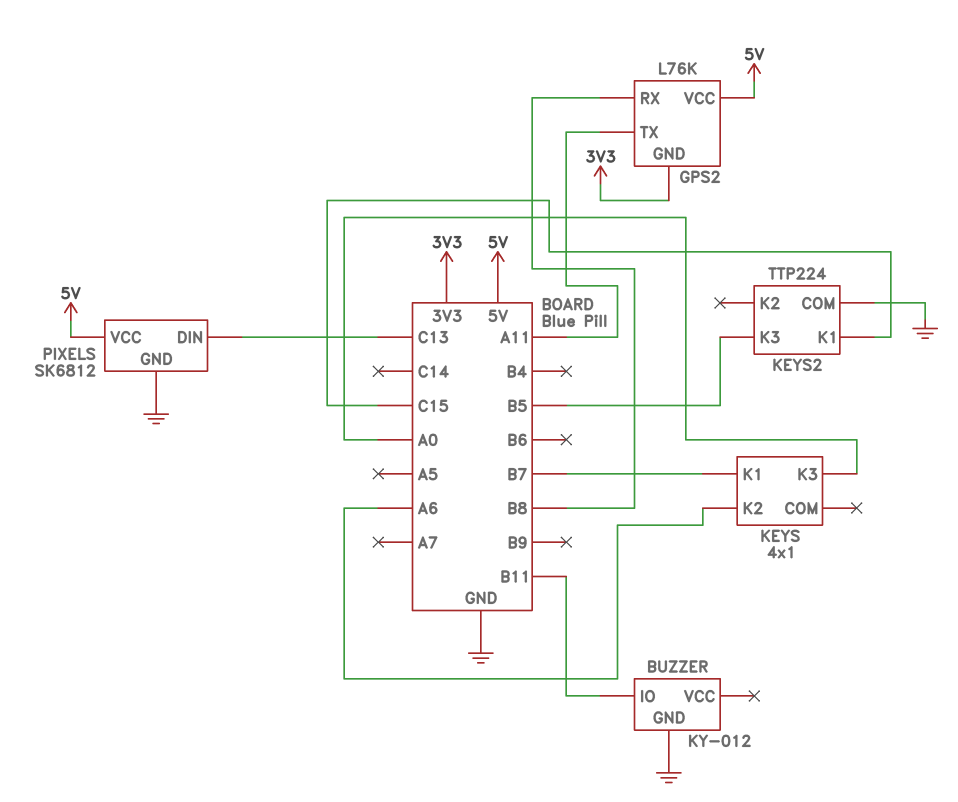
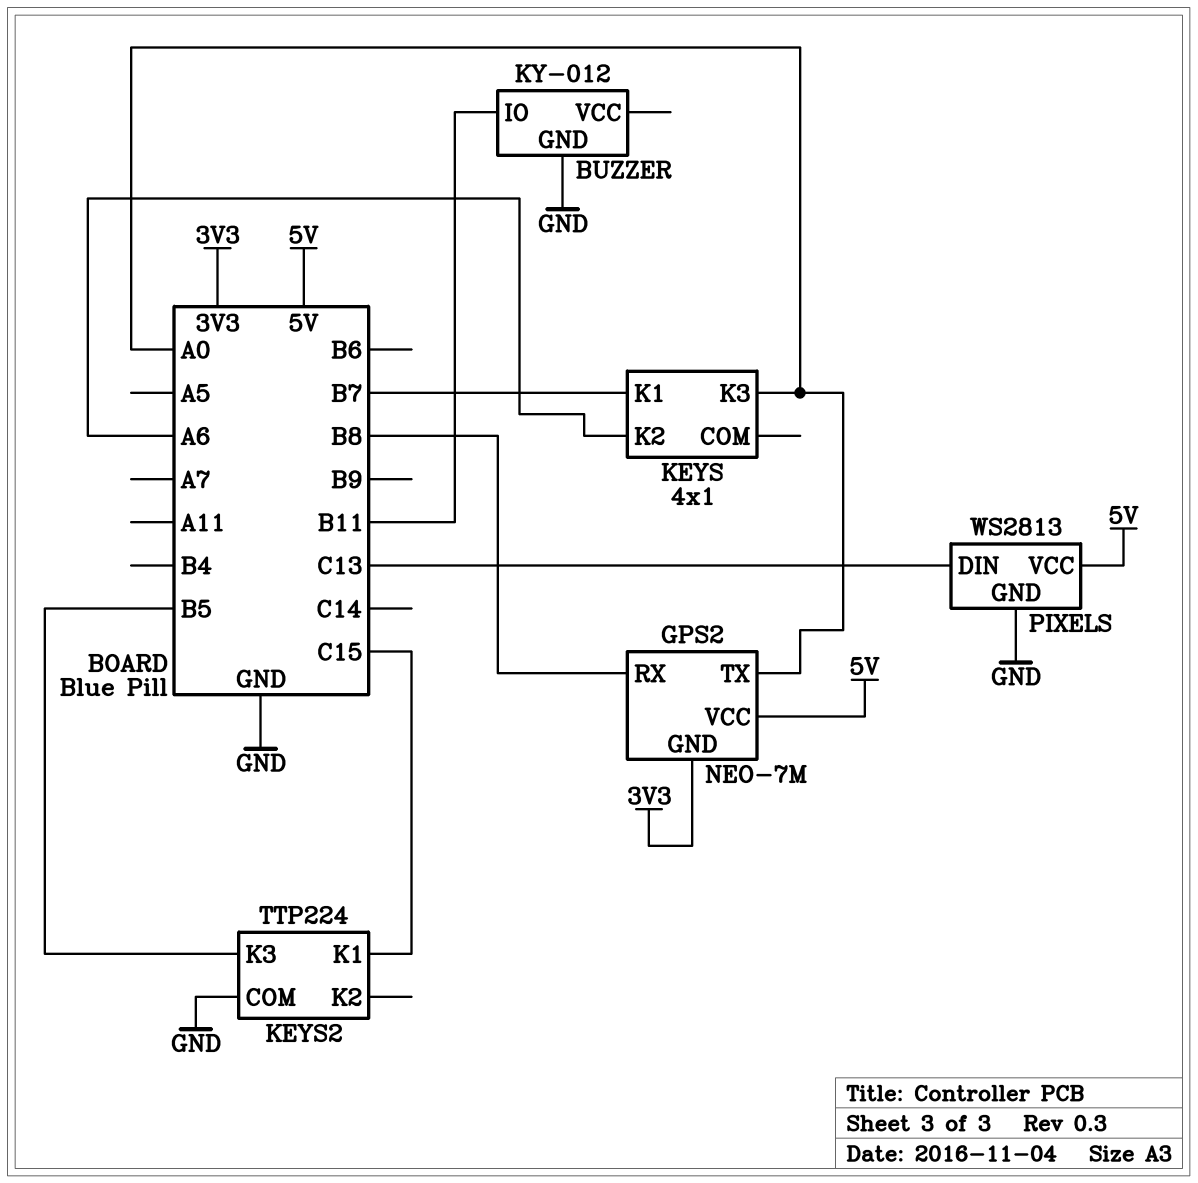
GPS2: L76K -> NEO-7M
GPS2 pin TX: A11 -> A0
PIXELS: SK6812 -> WS2813

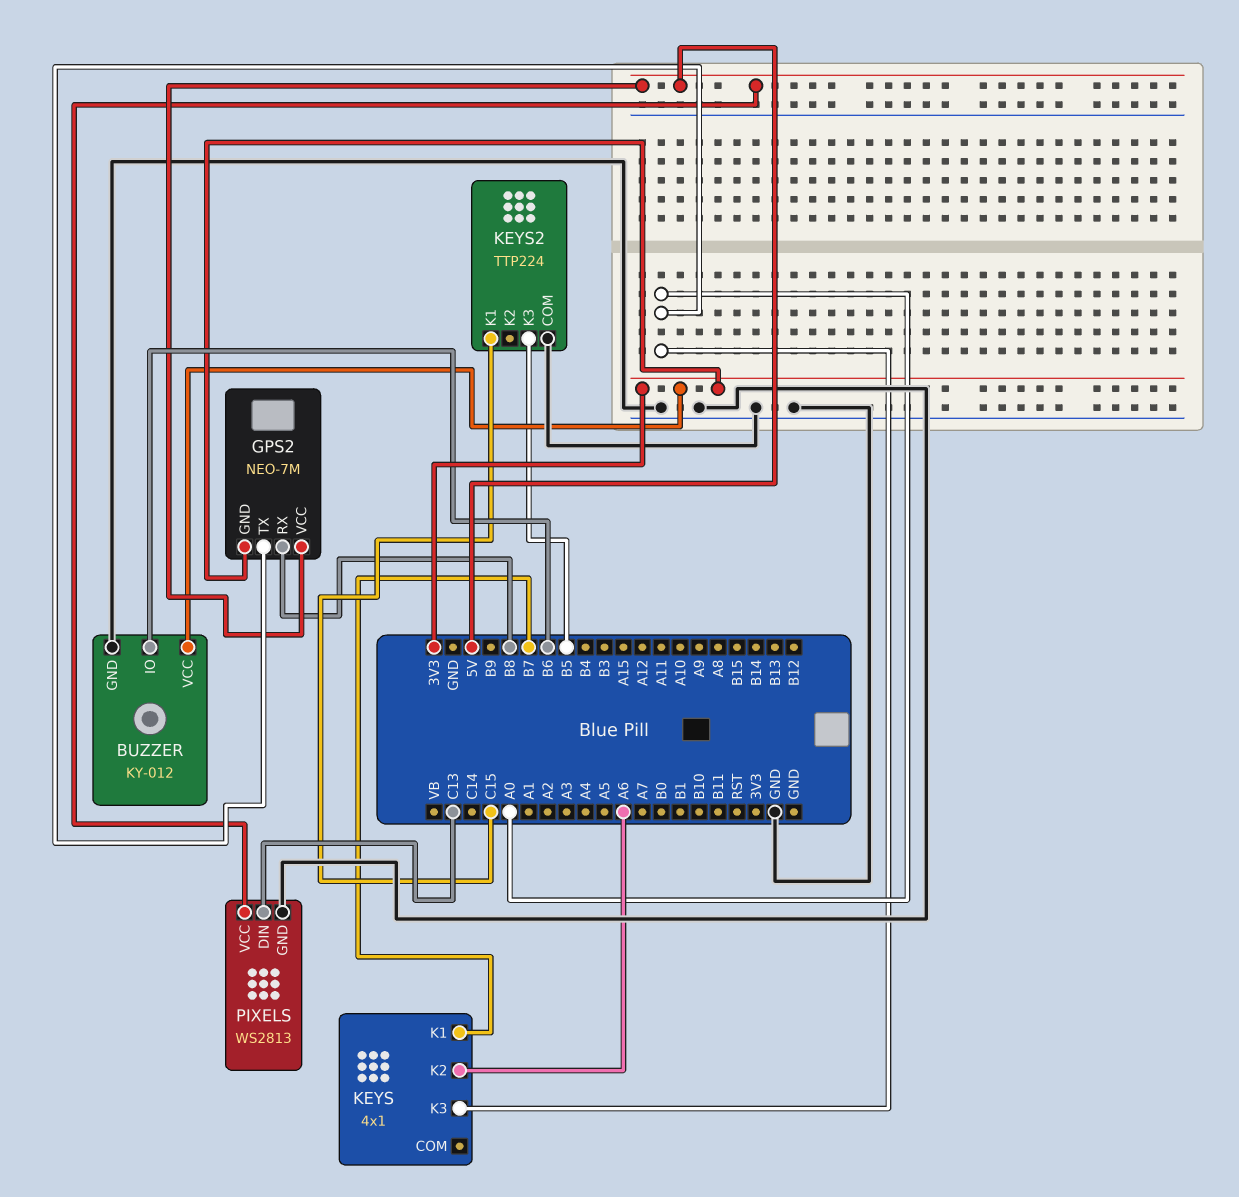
BUZZER pin IO: B11 -> B6
BUZZER pin VCC: none -> 3V3

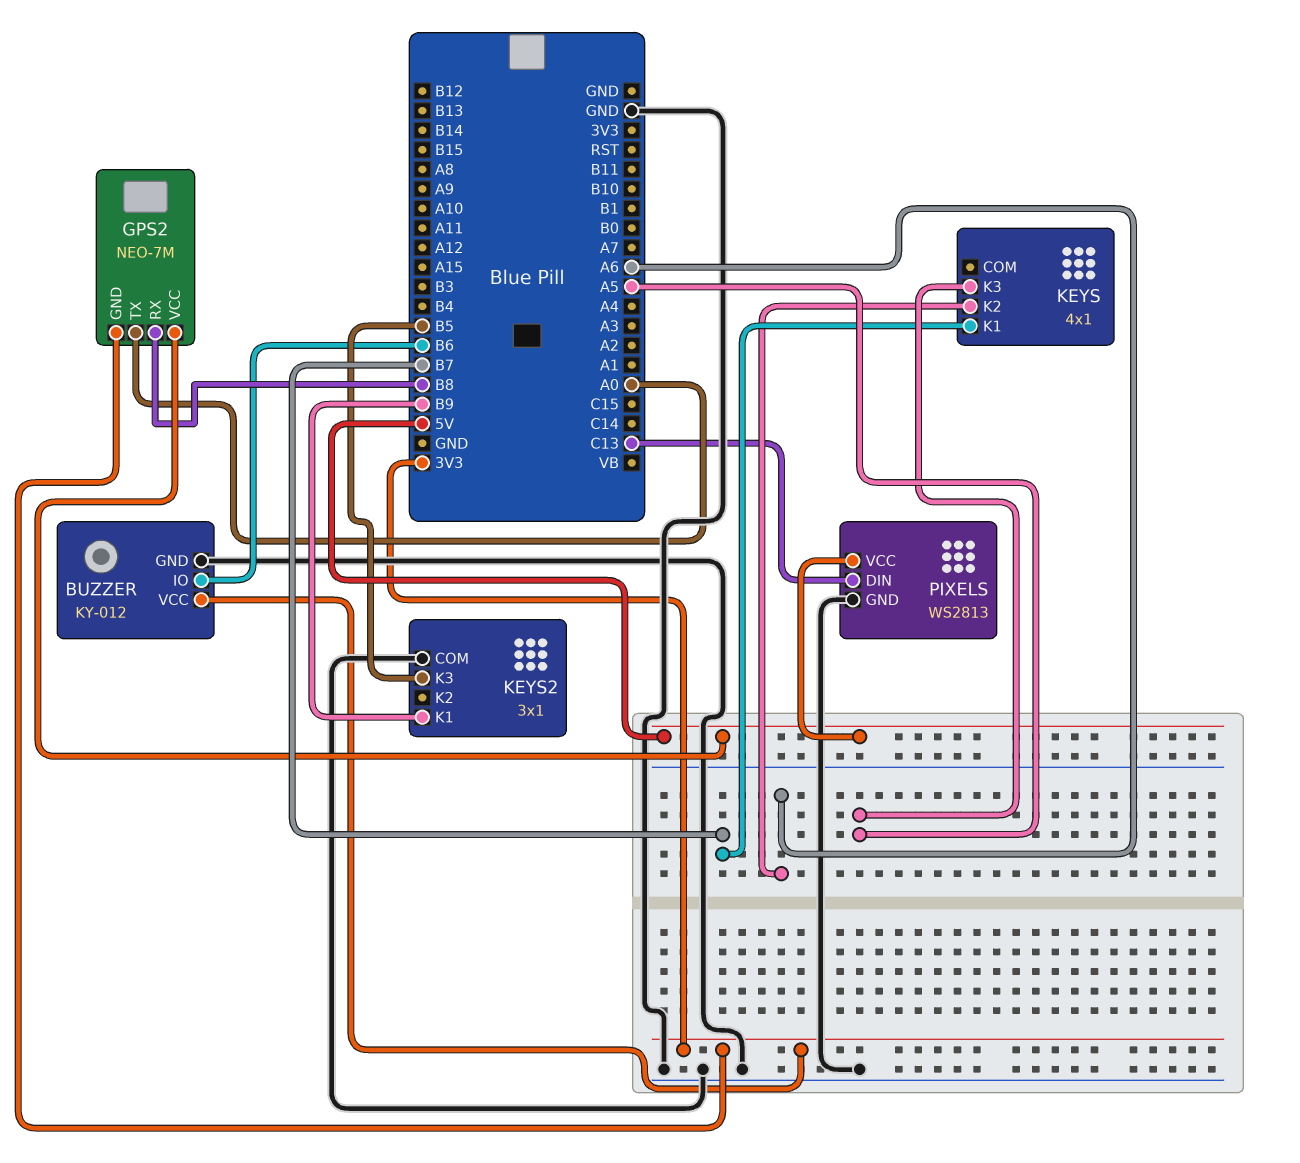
KEYS pin K3: A0 -> A5
KEYS2: TTP224 -> 3x1
KEYS2 pin K1: C15 -> B9

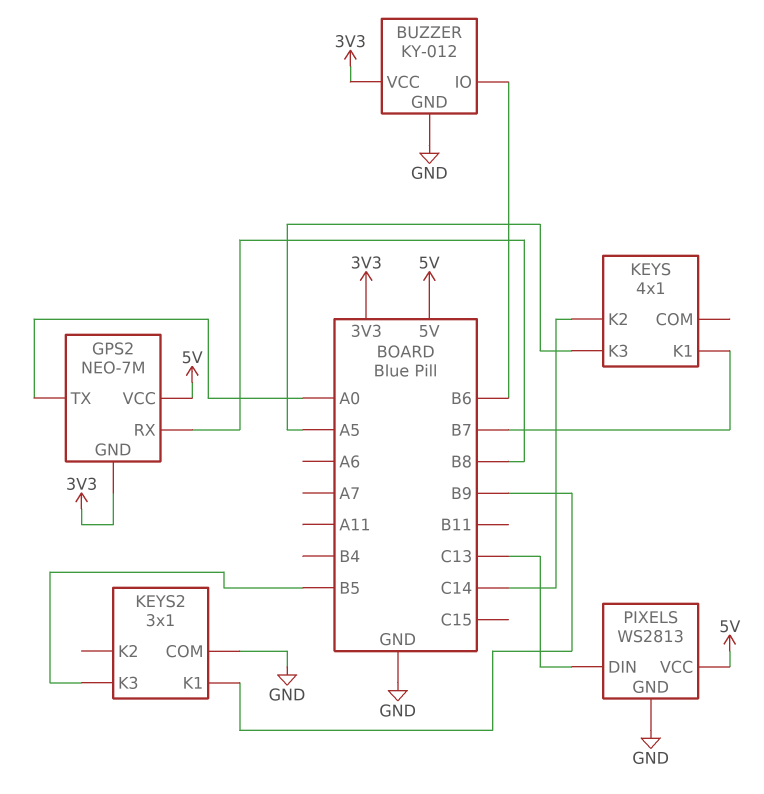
KEYS pin K2: A6 -> C14

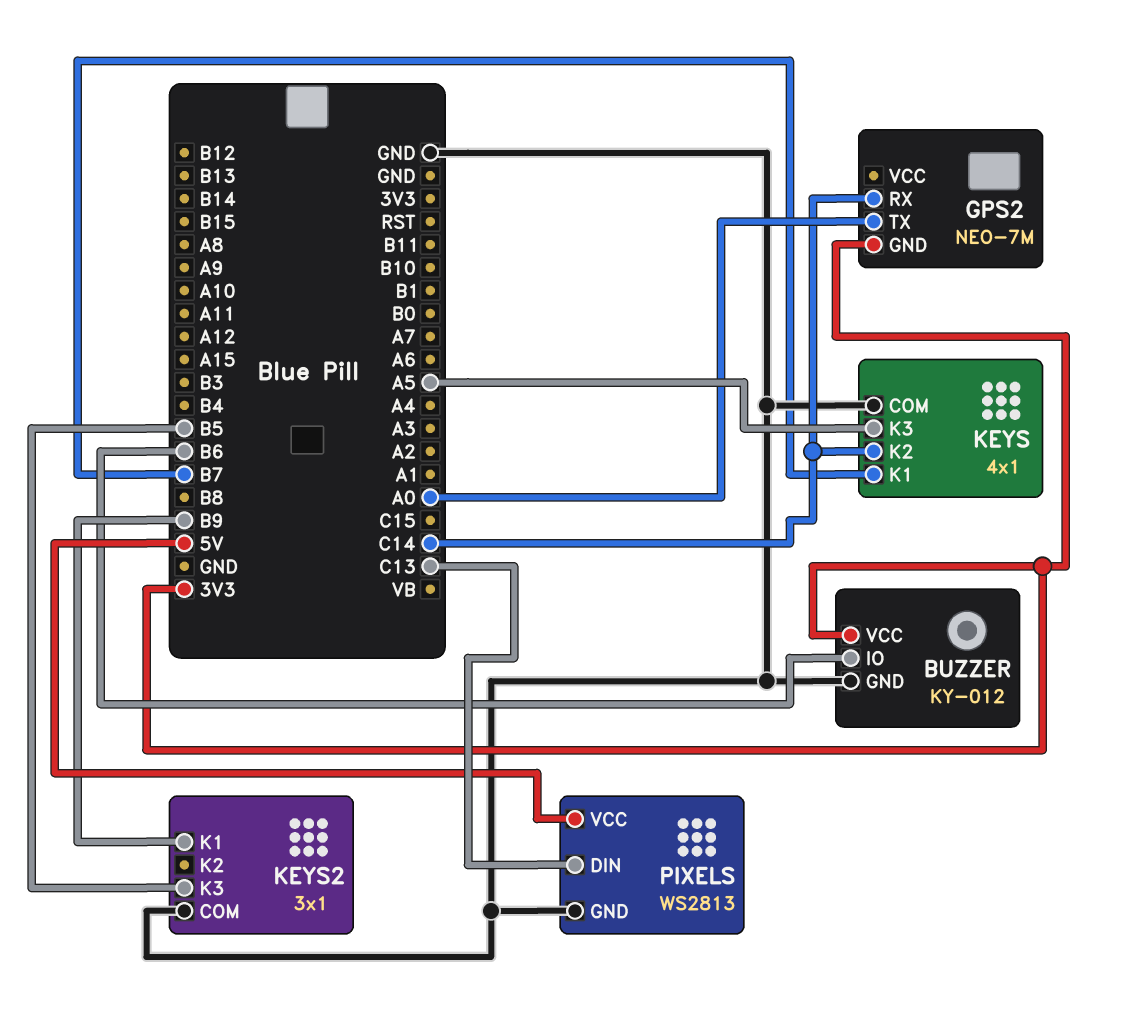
GPS2 pin RX: B8 -> C14
GPS2 pin VCC: 5V -> none
KEYS pin COM: none -> GND

